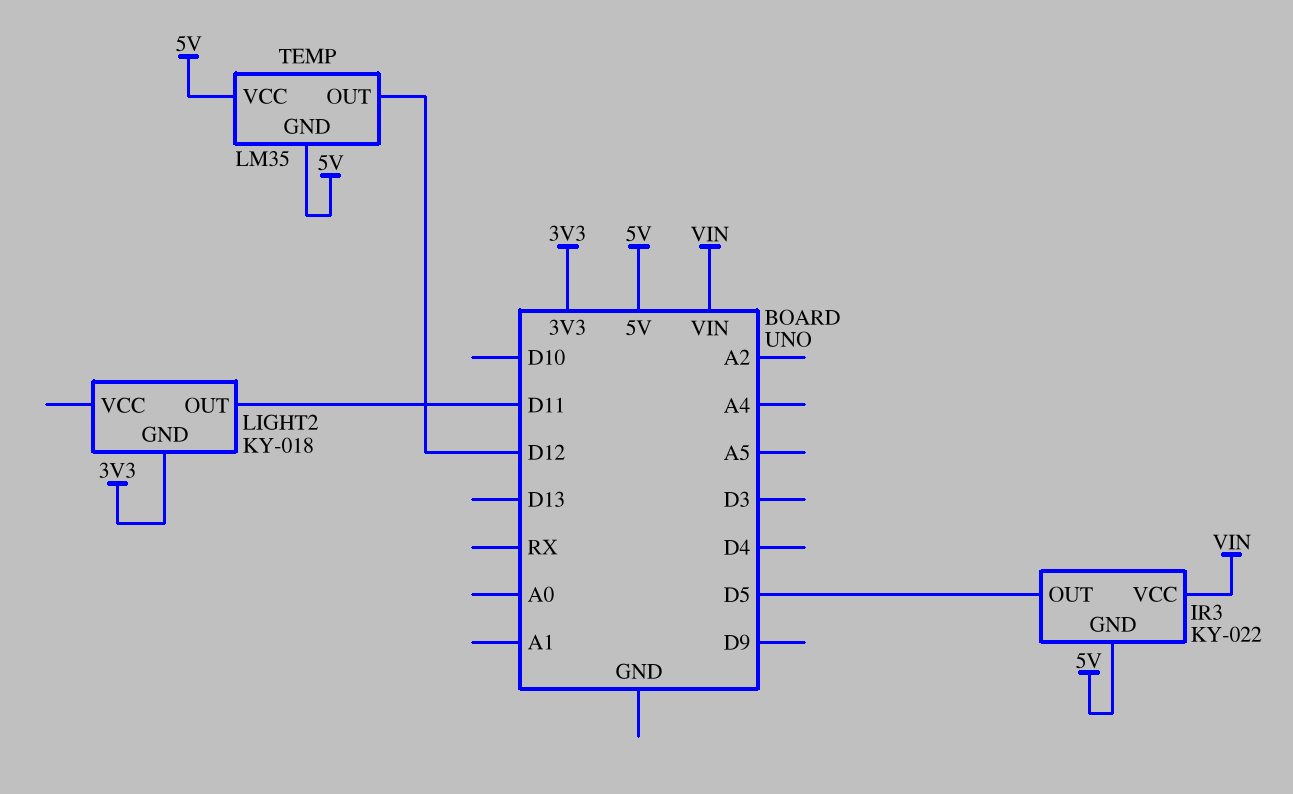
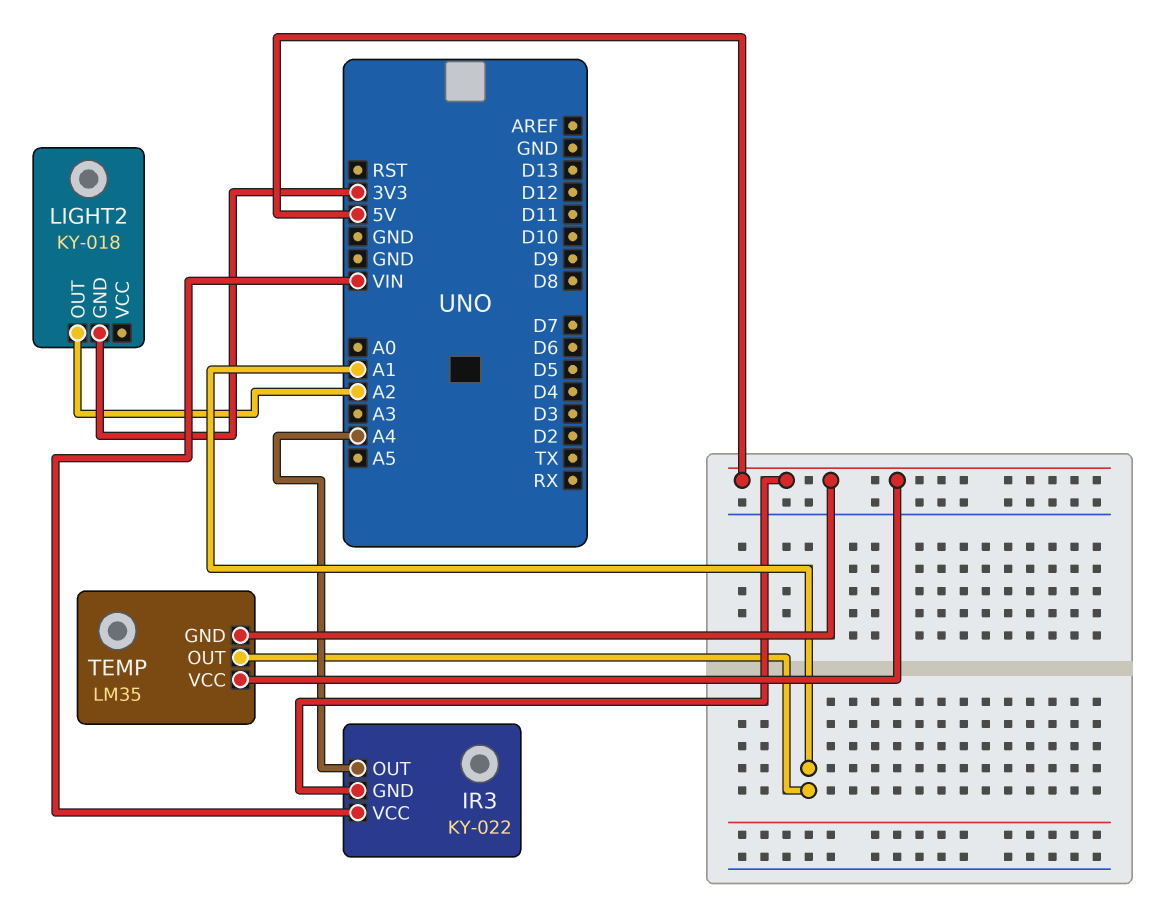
IR3 pin OUT: D5 -> A4
LIGHT2 pin OUT: D11 -> A2
TEMP pin OUT: D12 -> A1

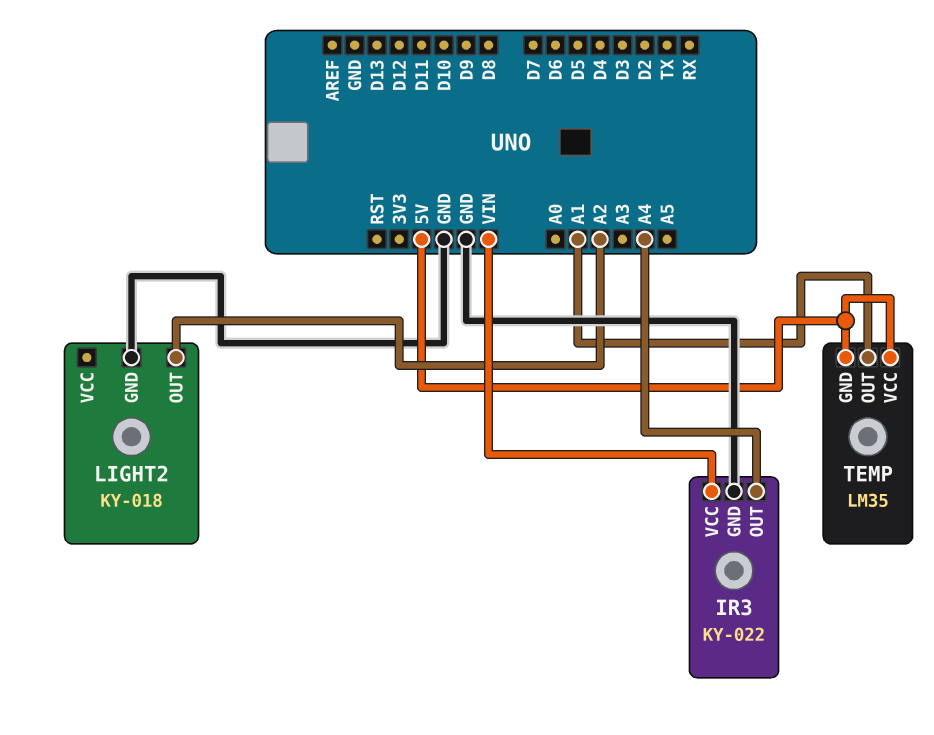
IR3 pin GND: 5V -> GND
LIGHT2 pin GND: 3V3 -> GND

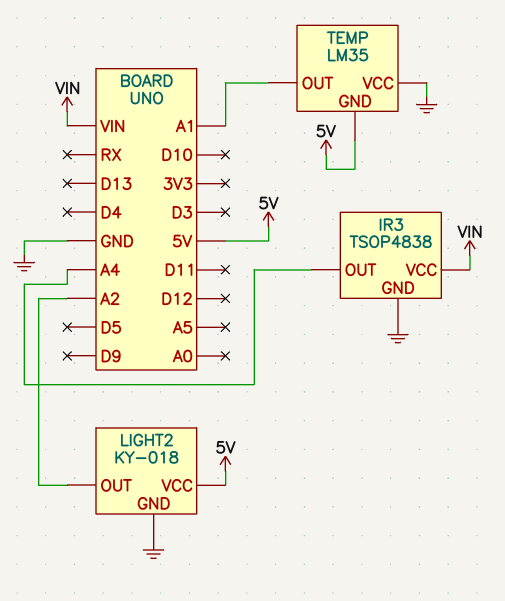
IR3: KY-022 -> TSOP4838
LIGHT2 pin VCC: none -> 5V
TEMP pin VCC: 5V -> GND

